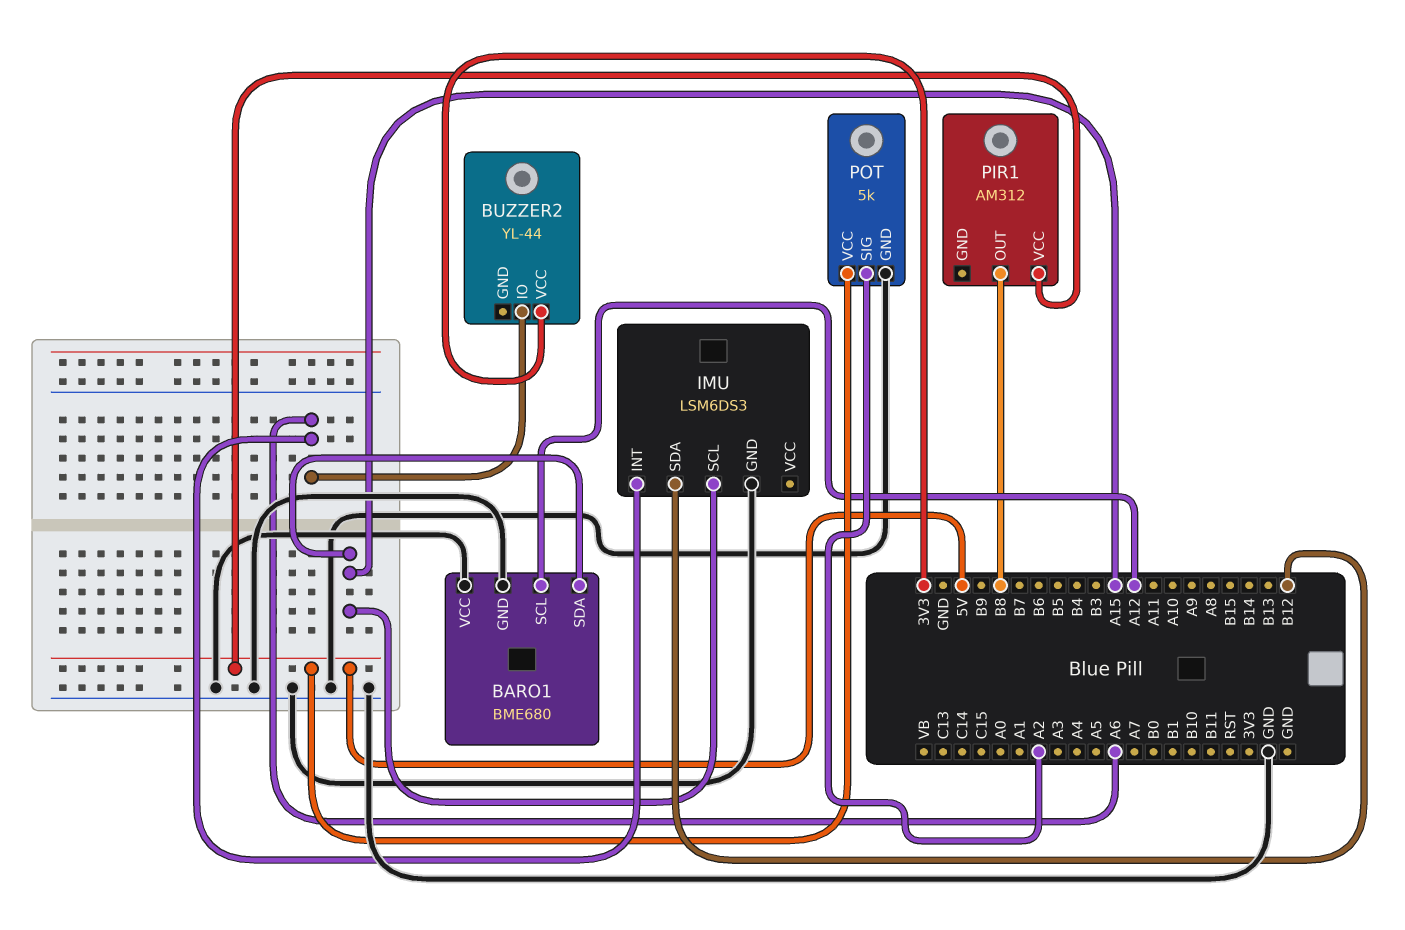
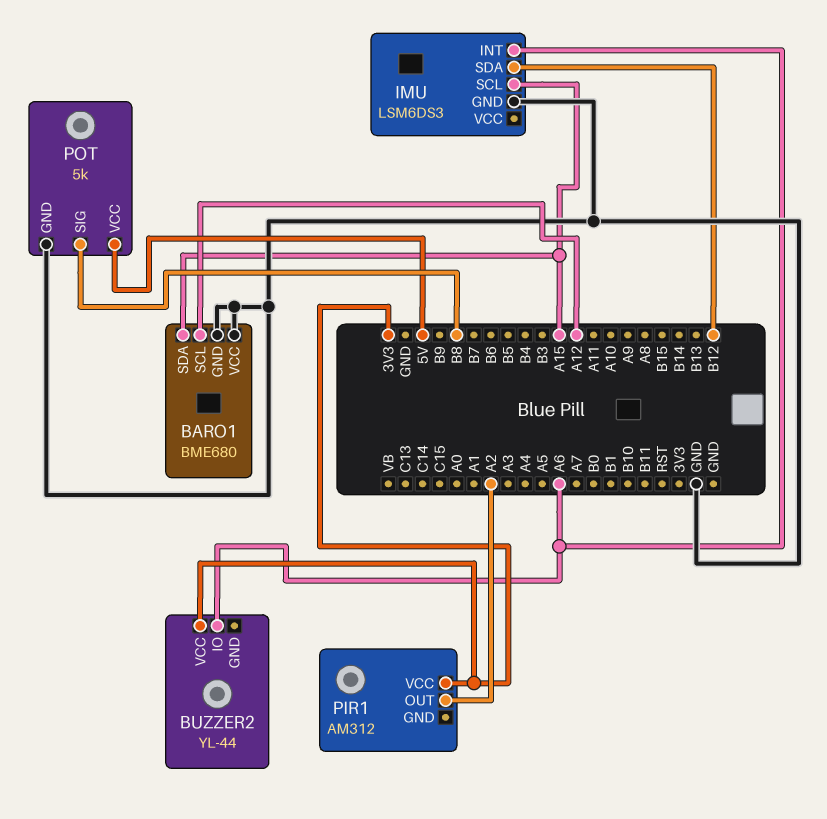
PIR1 pin OUT: B8 -> A2
PIR1 pin VCC: 5V -> 3V3
POT pin SIG: A2 -> B8

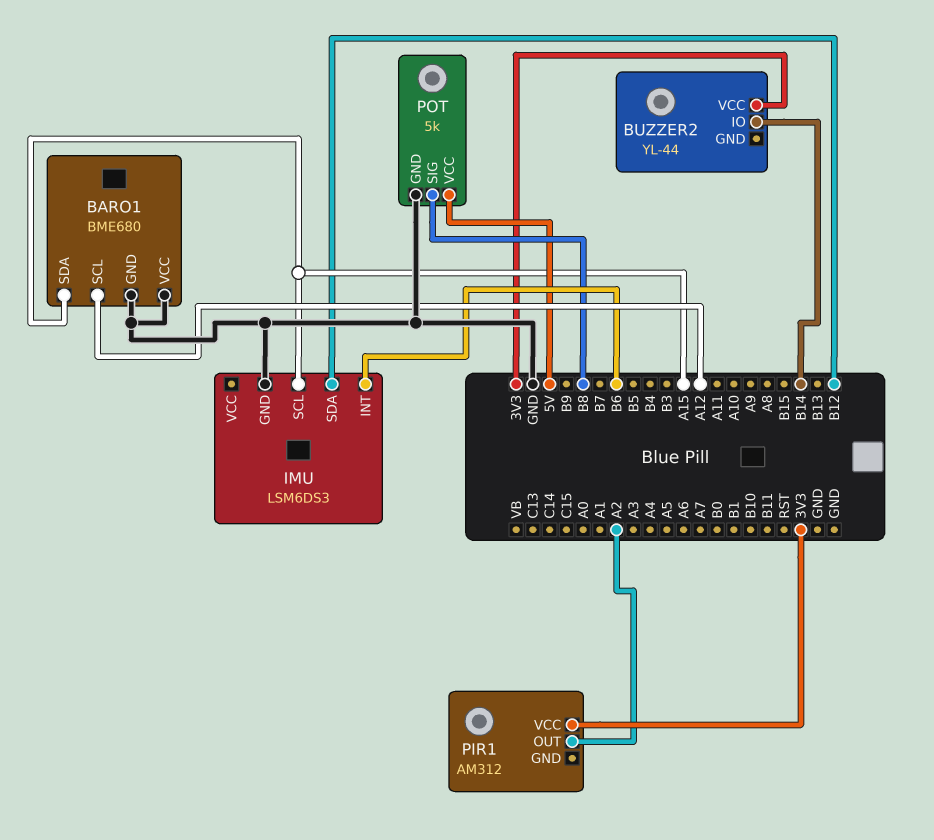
BUZZER2 pin IO: A6 -> B14
IMU pin INT: A6 -> B6

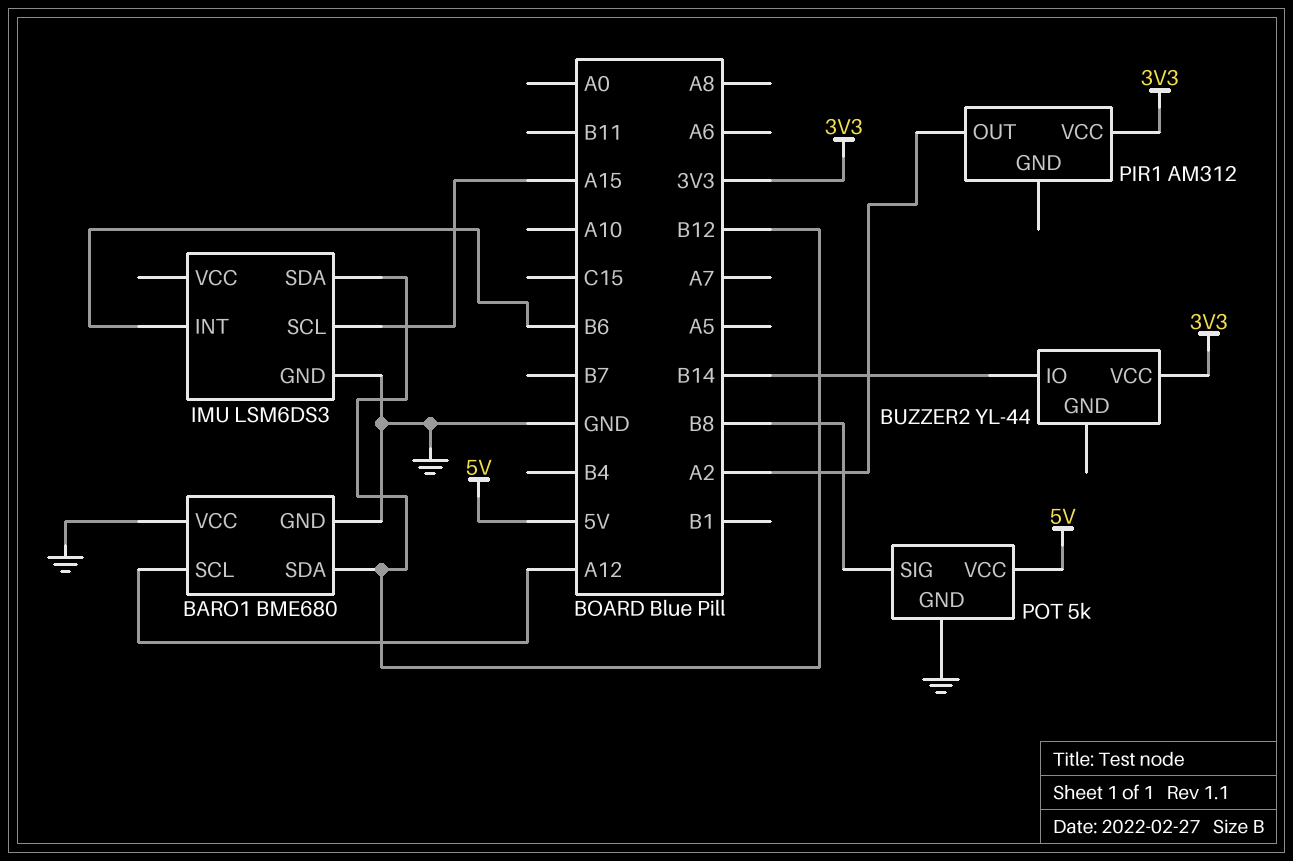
BARO1 pin SDA: A15 -> B12

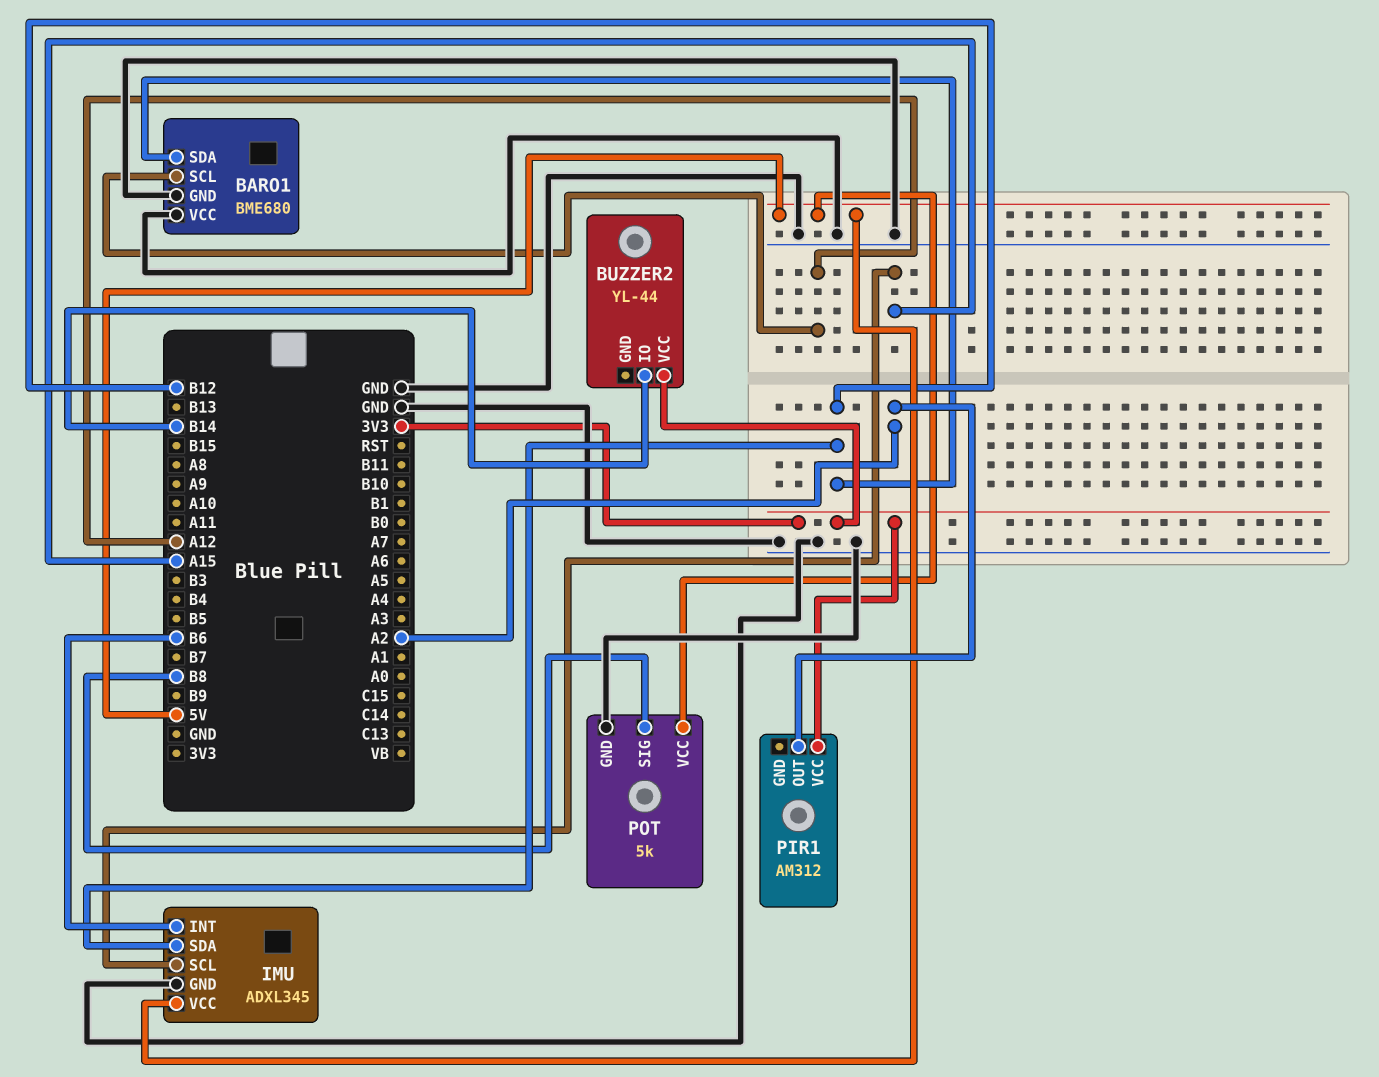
IMU: LSM6DS3 -> ADXL345
IMU pin VCC: none -> 5V

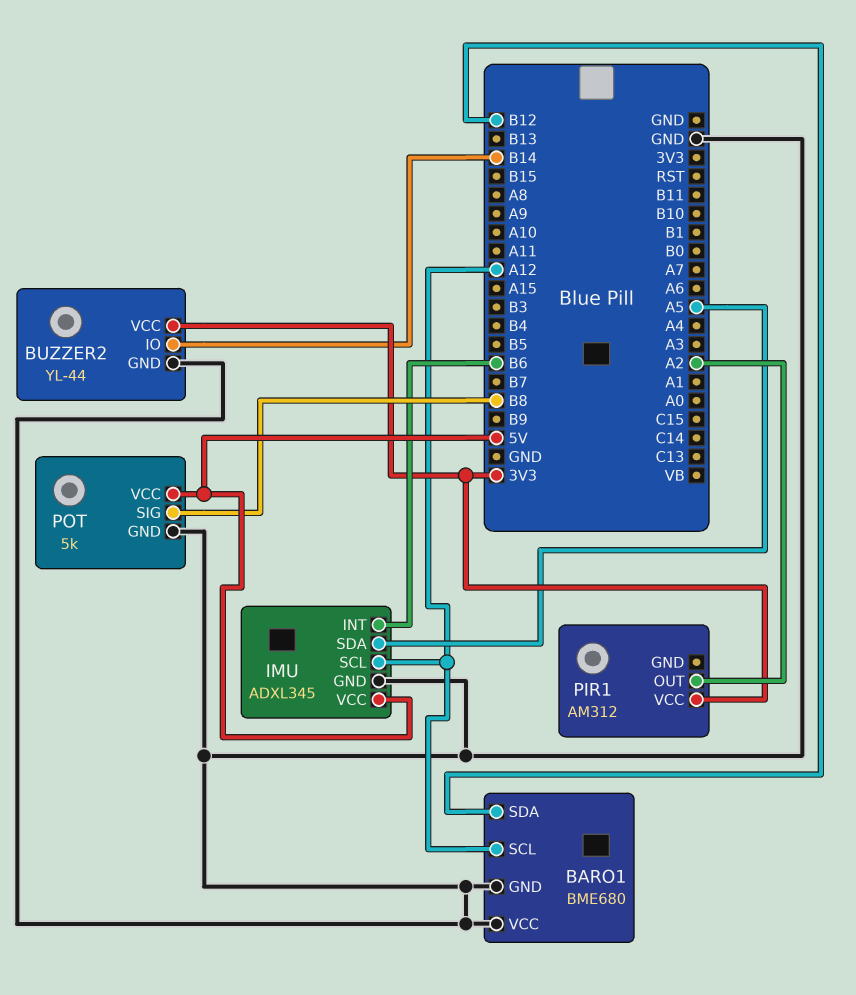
BUZZER2 pin GND: none -> GND
IMU pin SCL: A15 -> A12
IMU pin SDA: B12 -> A5

